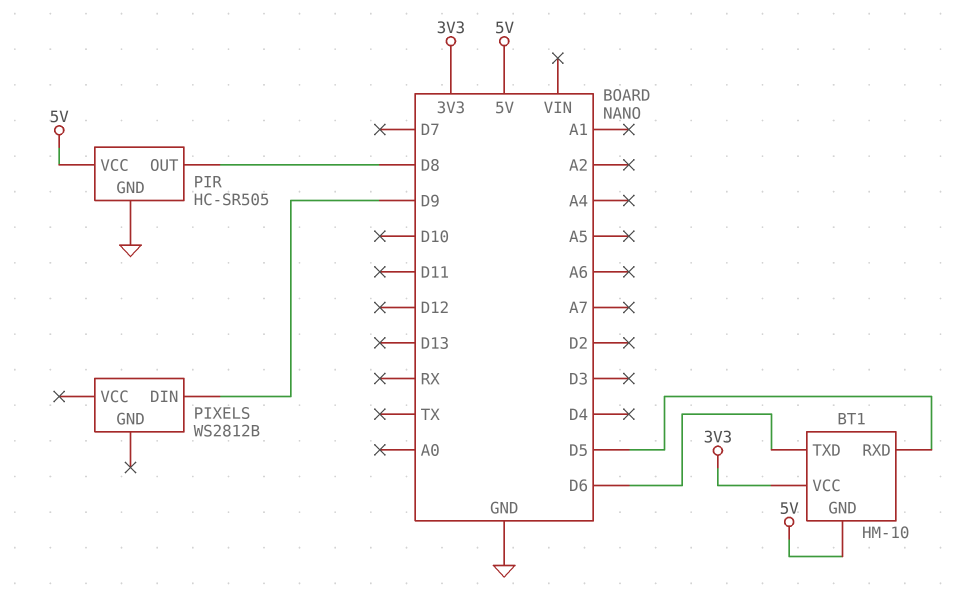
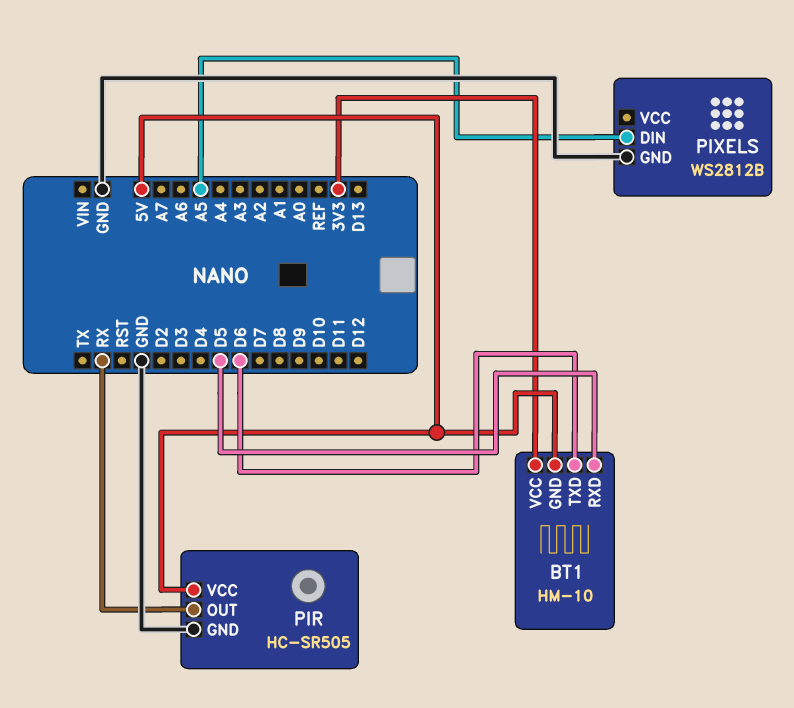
PIR pin OUT: D8 -> RX
PIXELS pin DIN: D9 -> A5
PIXELS pin GND: none -> GND

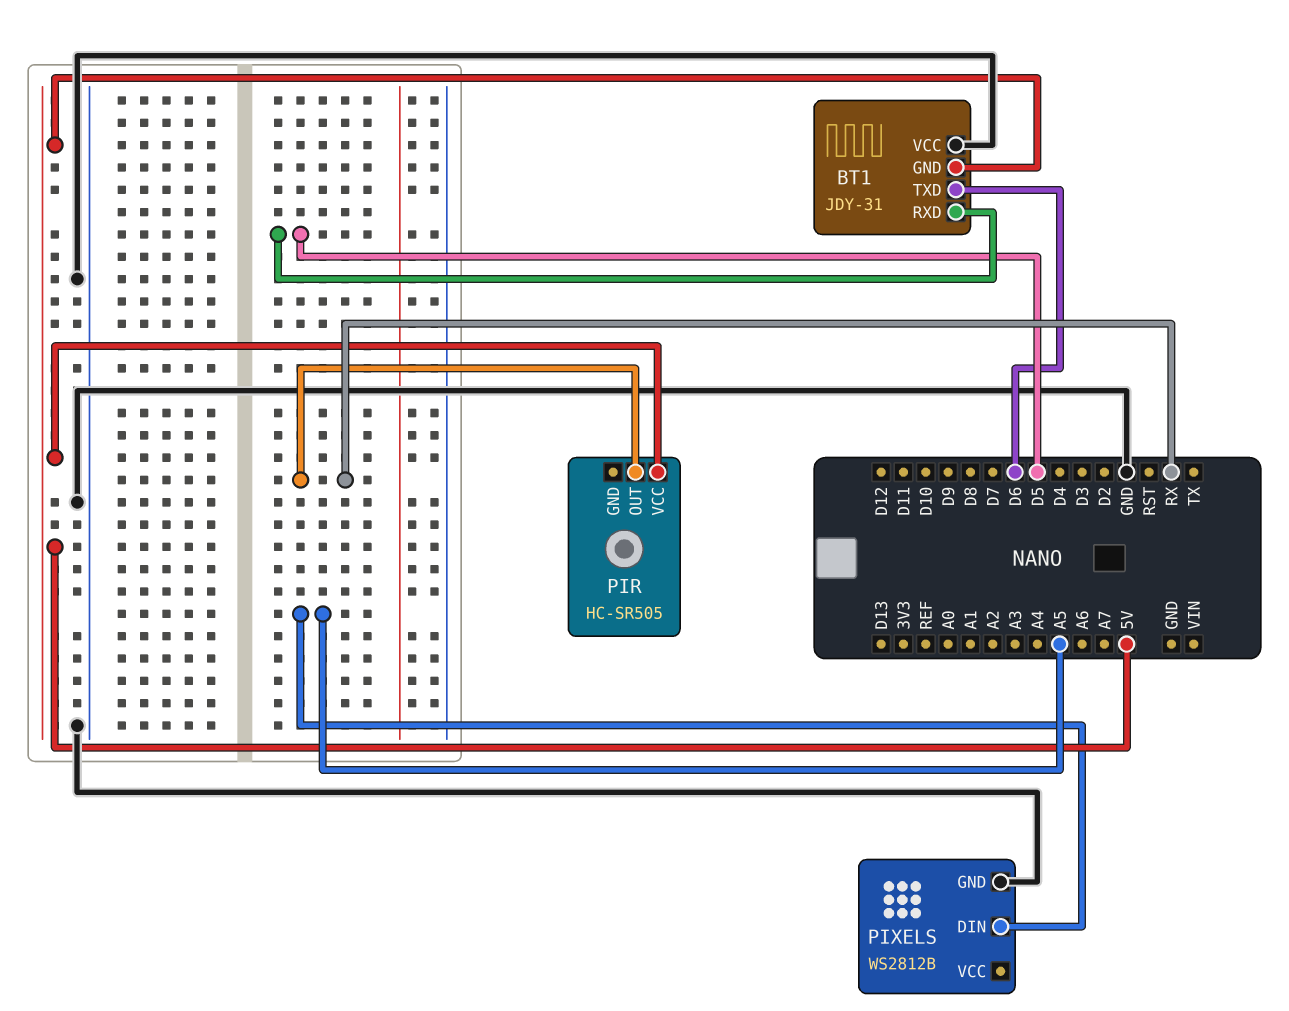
BT1: HM-10 -> JDY-31
BT1 pin VCC: 3V3 -> GND
PIR pin GND: GND -> none

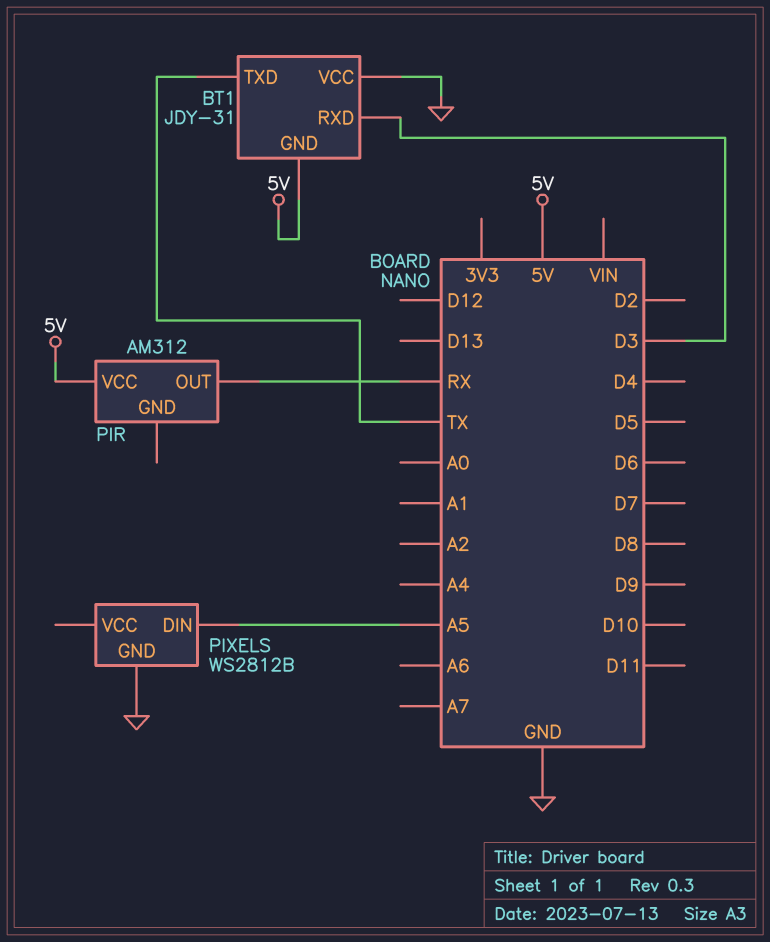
BT1 pin RXD: D5 -> D3
BT1 pin TXD: D6 -> TX
PIR: HC-SR505 -> AM312

